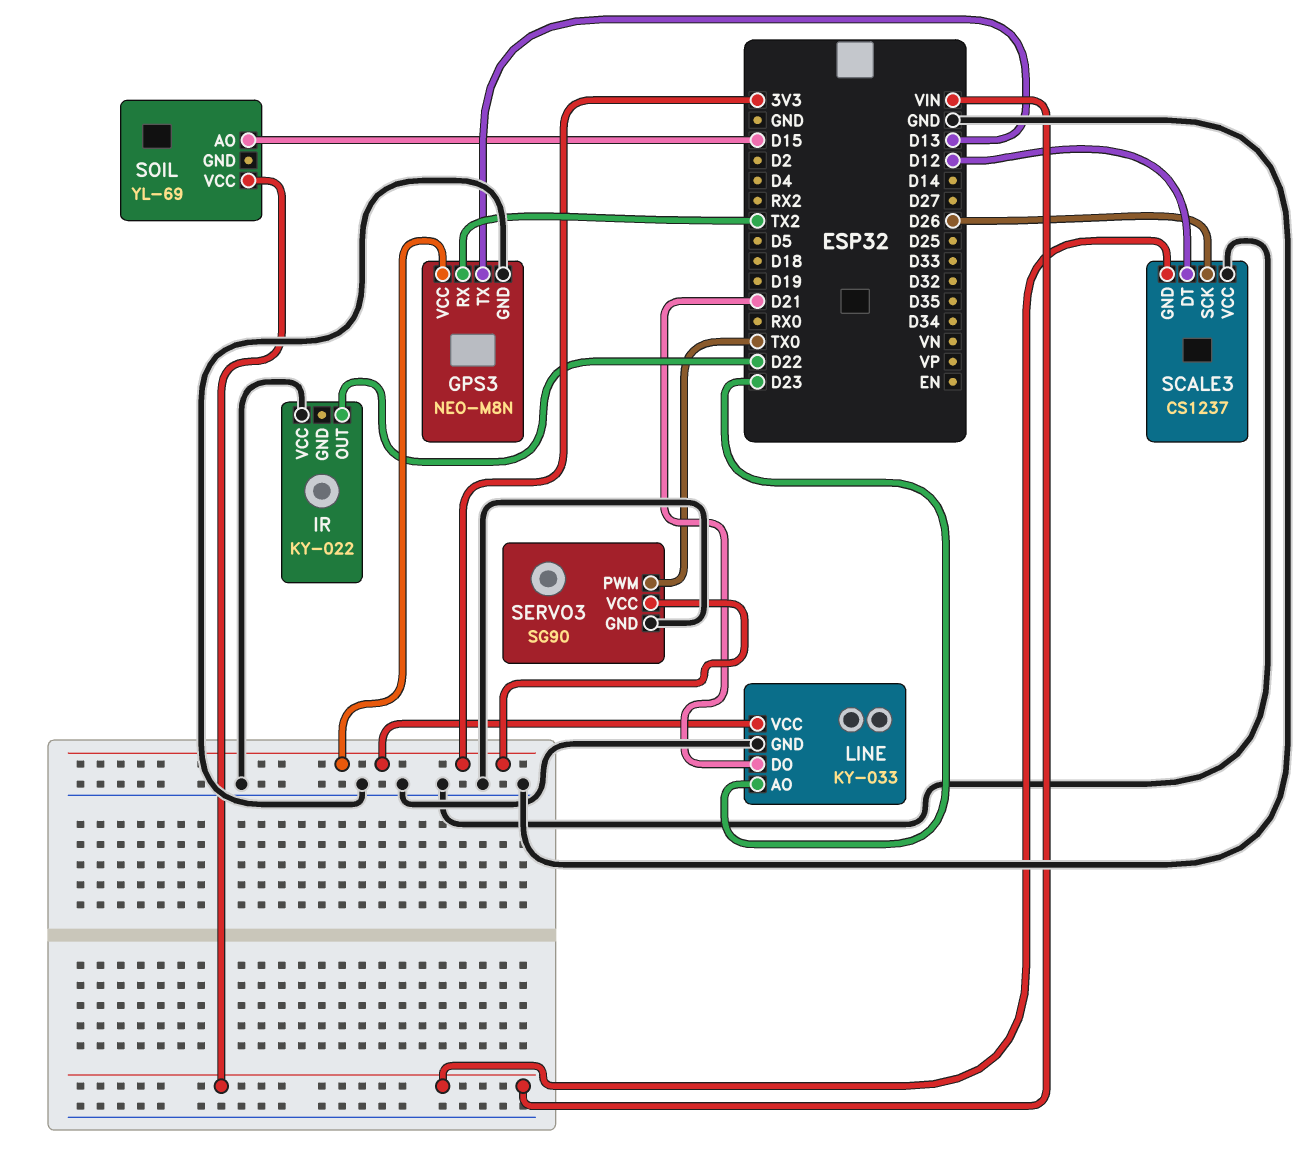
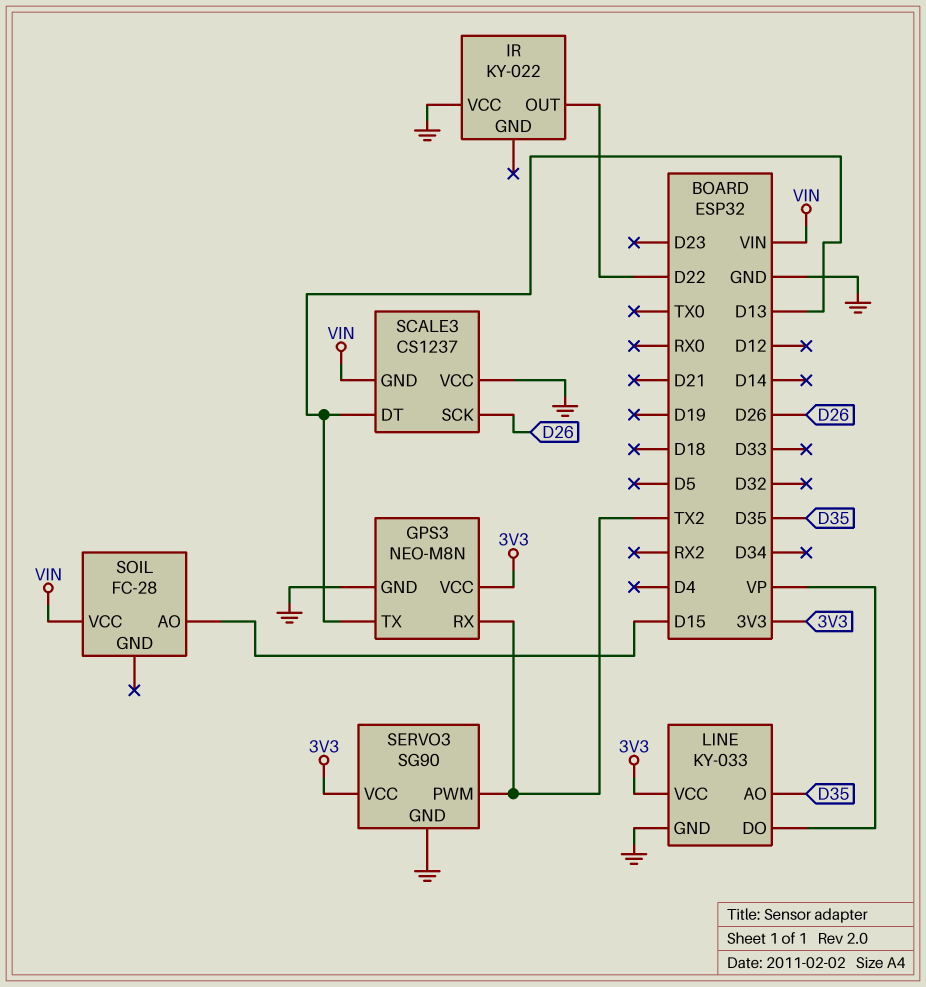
LINE pin AO: D23 -> D35
LINE pin DO: D21 -> VP
SCALE3 pin DT: D12 -> D13
SERVO3 pin PWM: TX0 -> TX2
SOIL: YL-69 -> FC-28

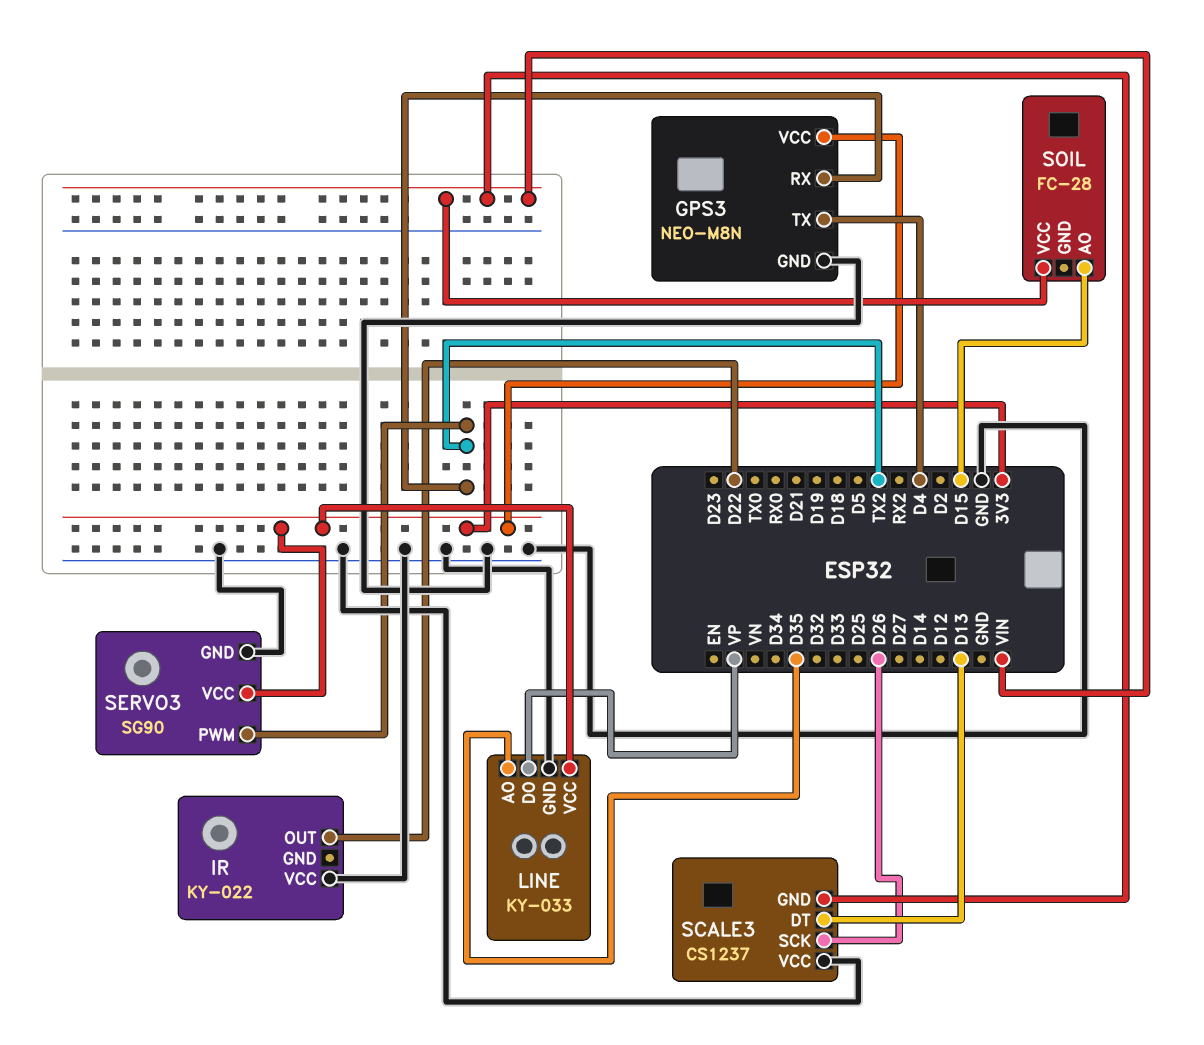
GPS3 pin TX: D13 -> D4

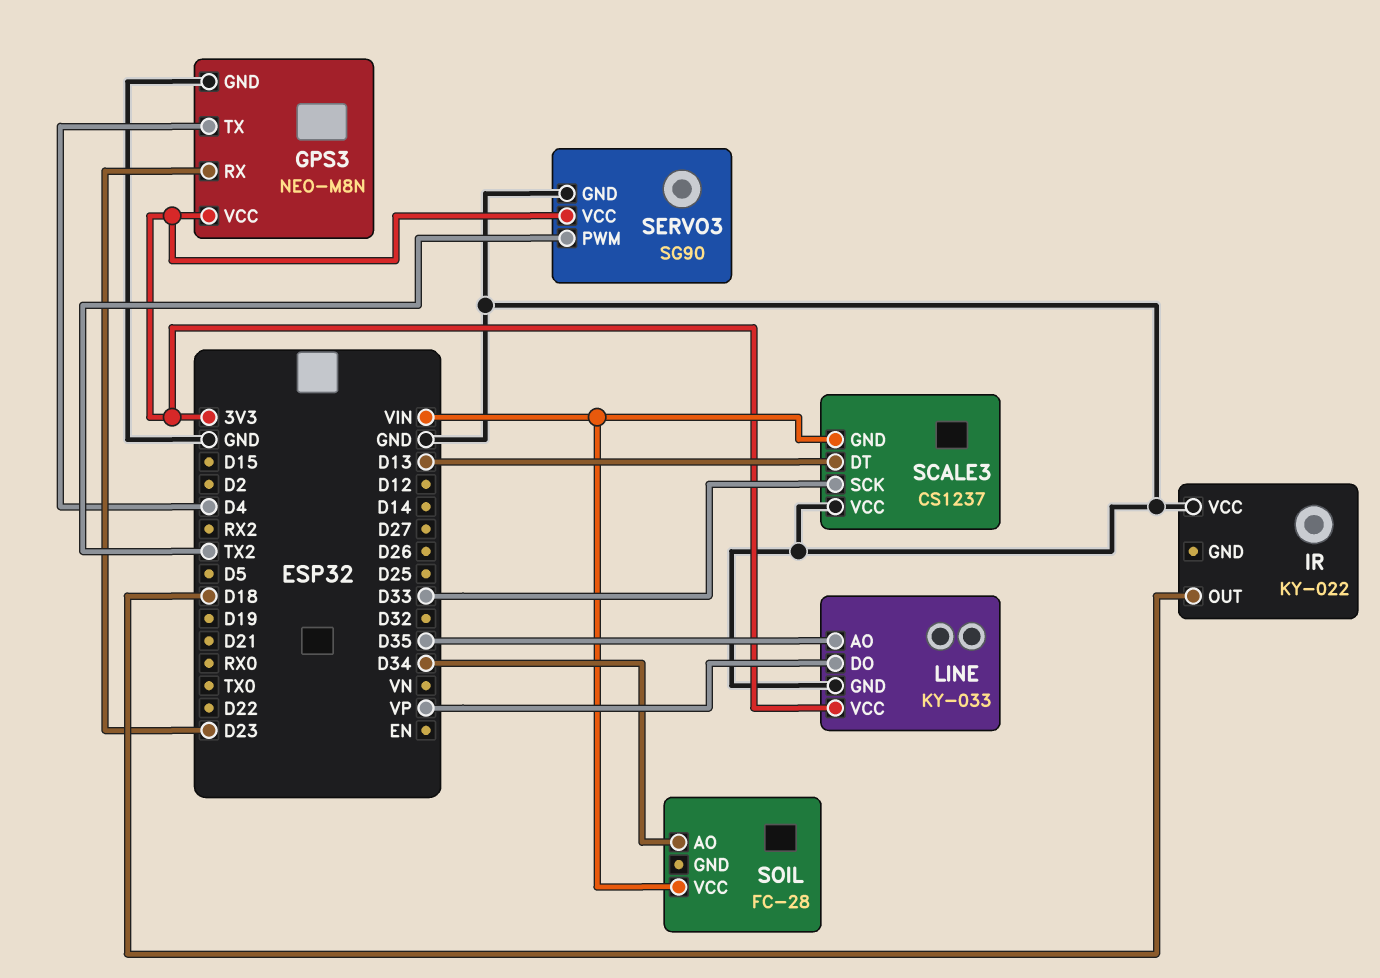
GPS3 pin RX: TX2 -> D23
IR pin OUT: D22 -> D18
SCALE3 pin SCK: D26 -> D33
SOIL pin AO: D15 -> D34

